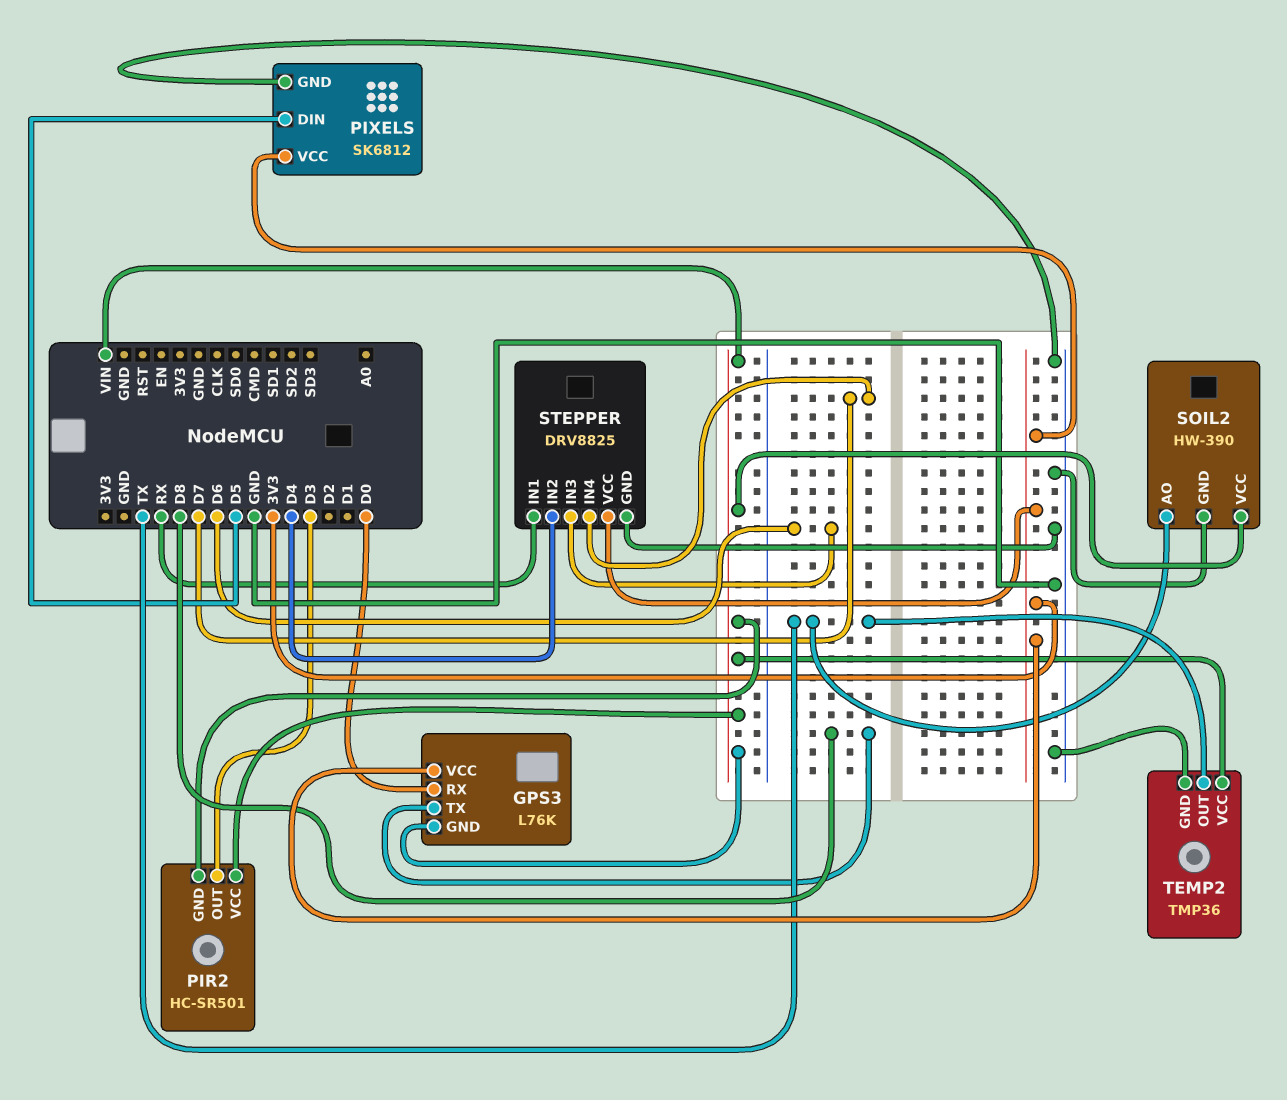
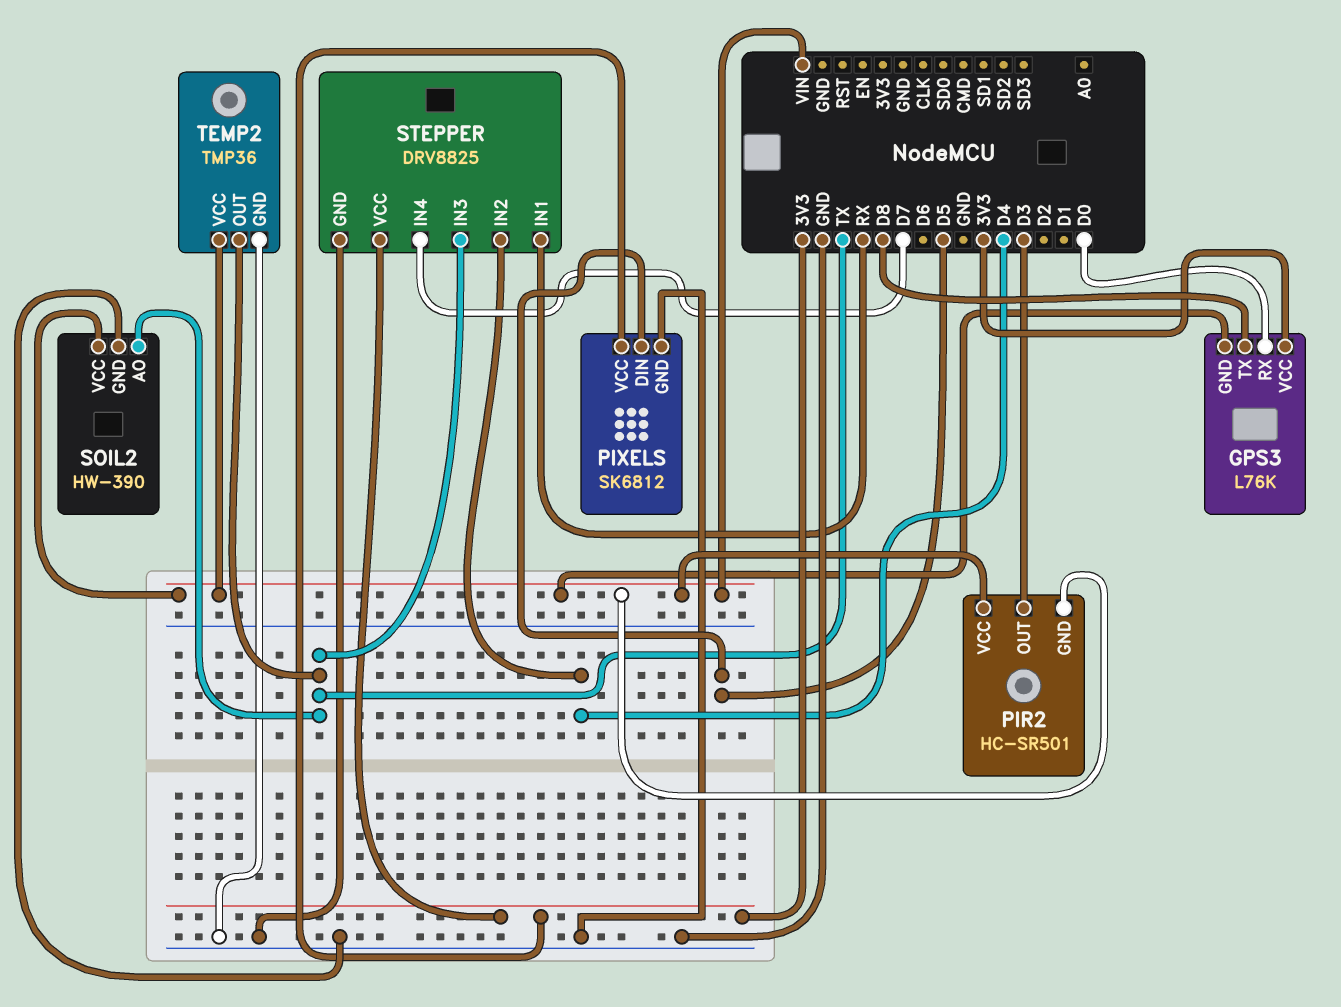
STEPPER pin IN3: D6 -> TX

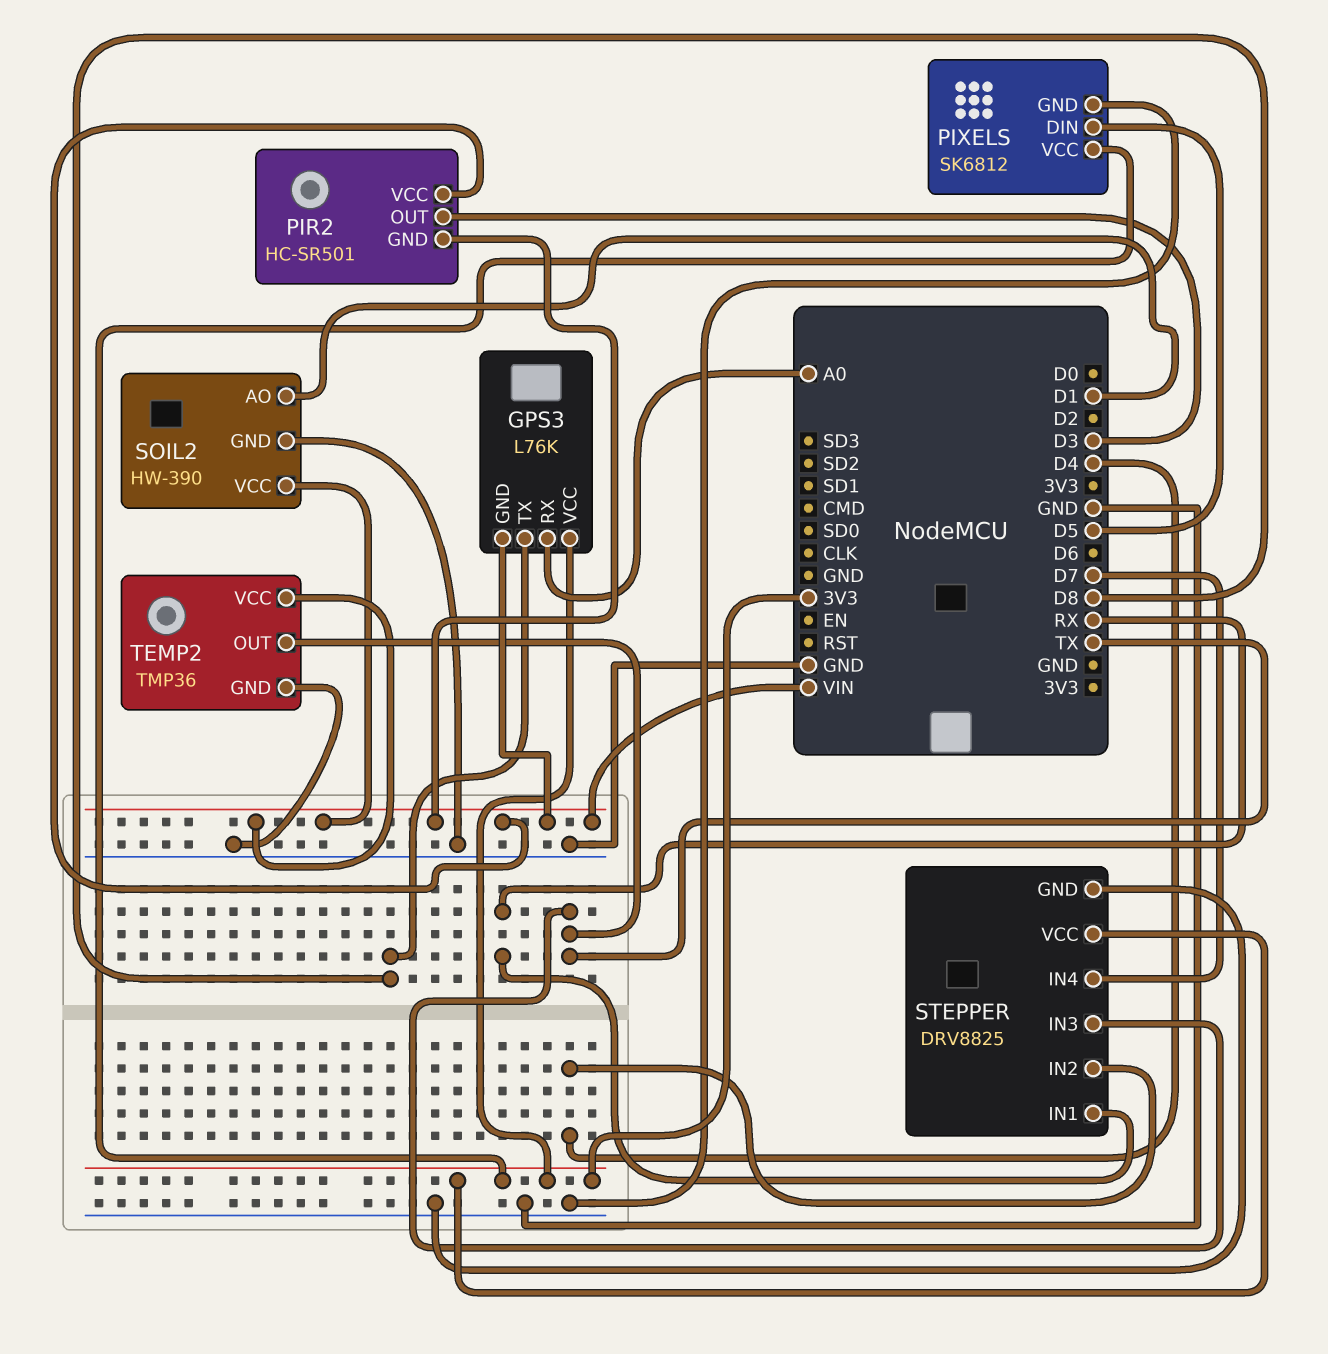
GPS3 pin RX: D0 -> A0
SOIL2 pin AO: TX -> D1

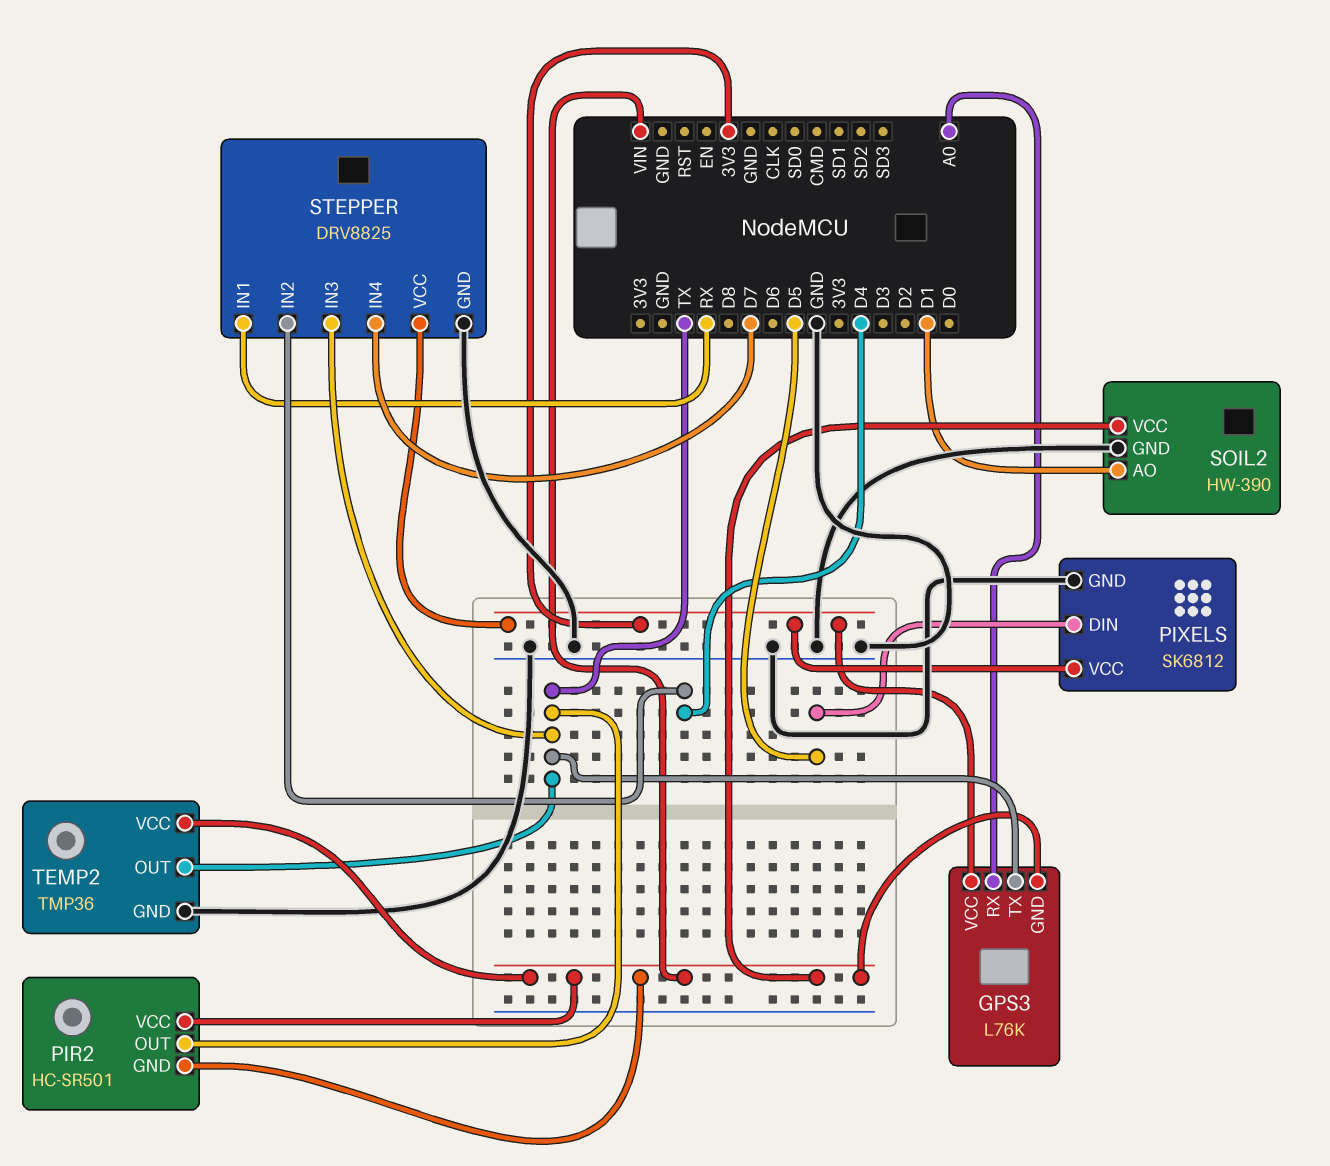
GPS3 pin TX: D8 -> TX
PIR2 pin OUT: D3 -> TX

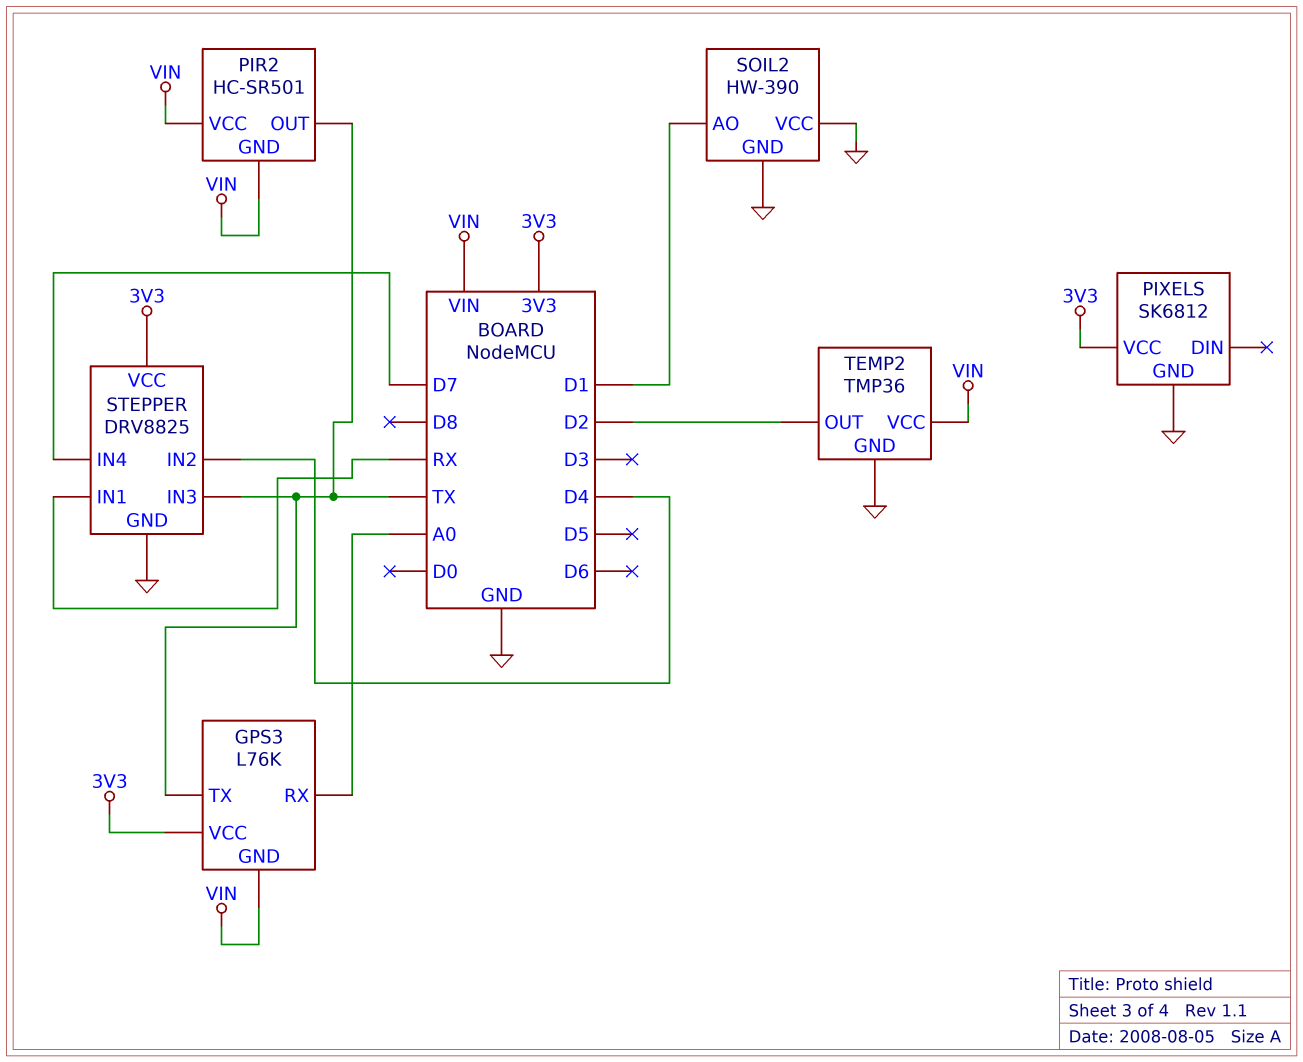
PIXELS pin DIN: D5 -> none
SOIL2 pin VCC: VIN -> GND
TEMP2 pin OUT: TX -> D2

